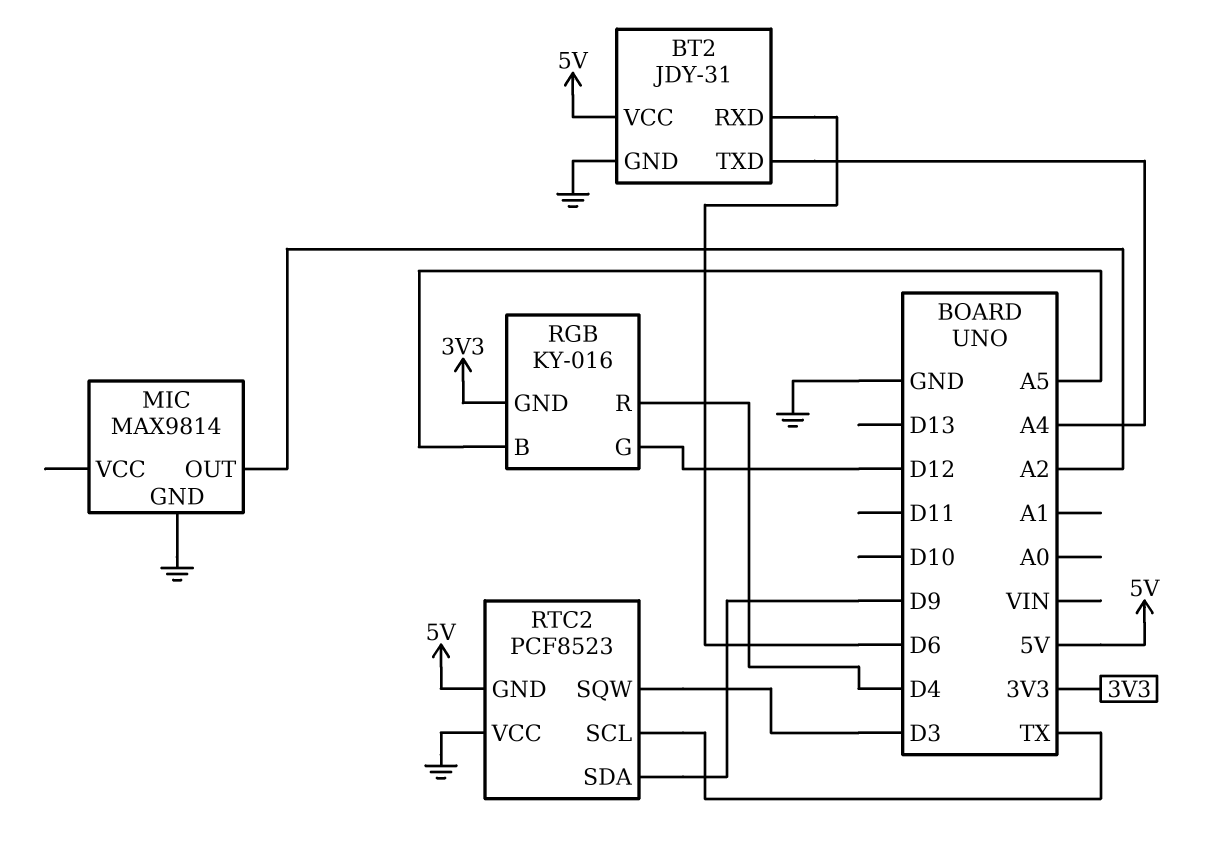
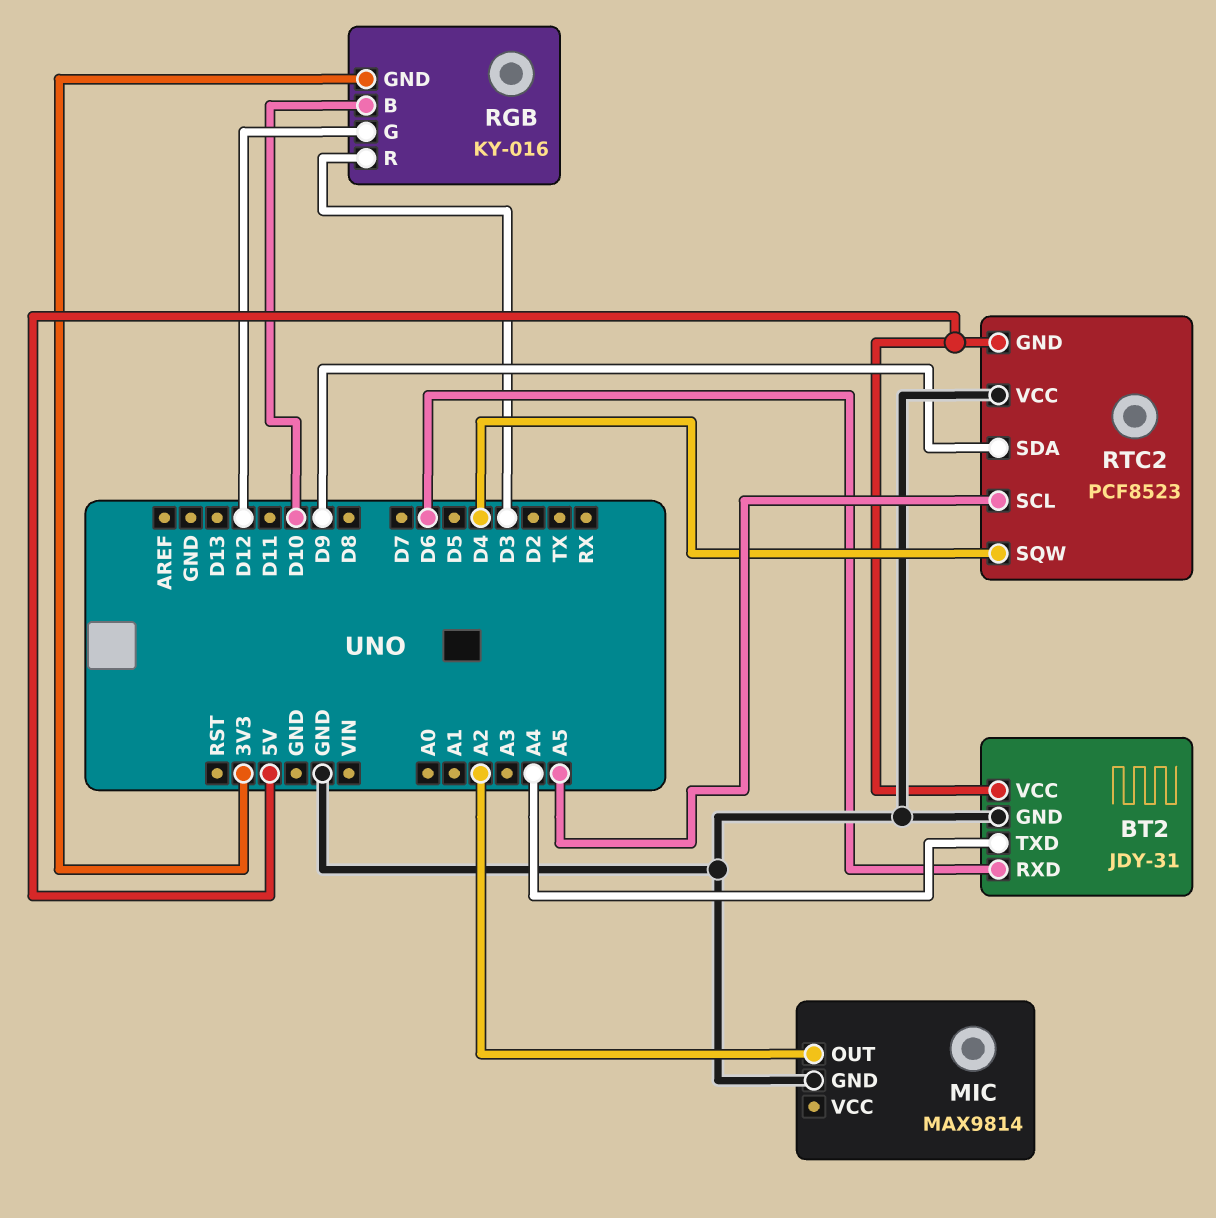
RGB pin B: A5 -> D10
RGB pin R: D4 -> D3
RTC2 pin SCL: TX -> A5
RTC2 pin SQW: D3 -> D4

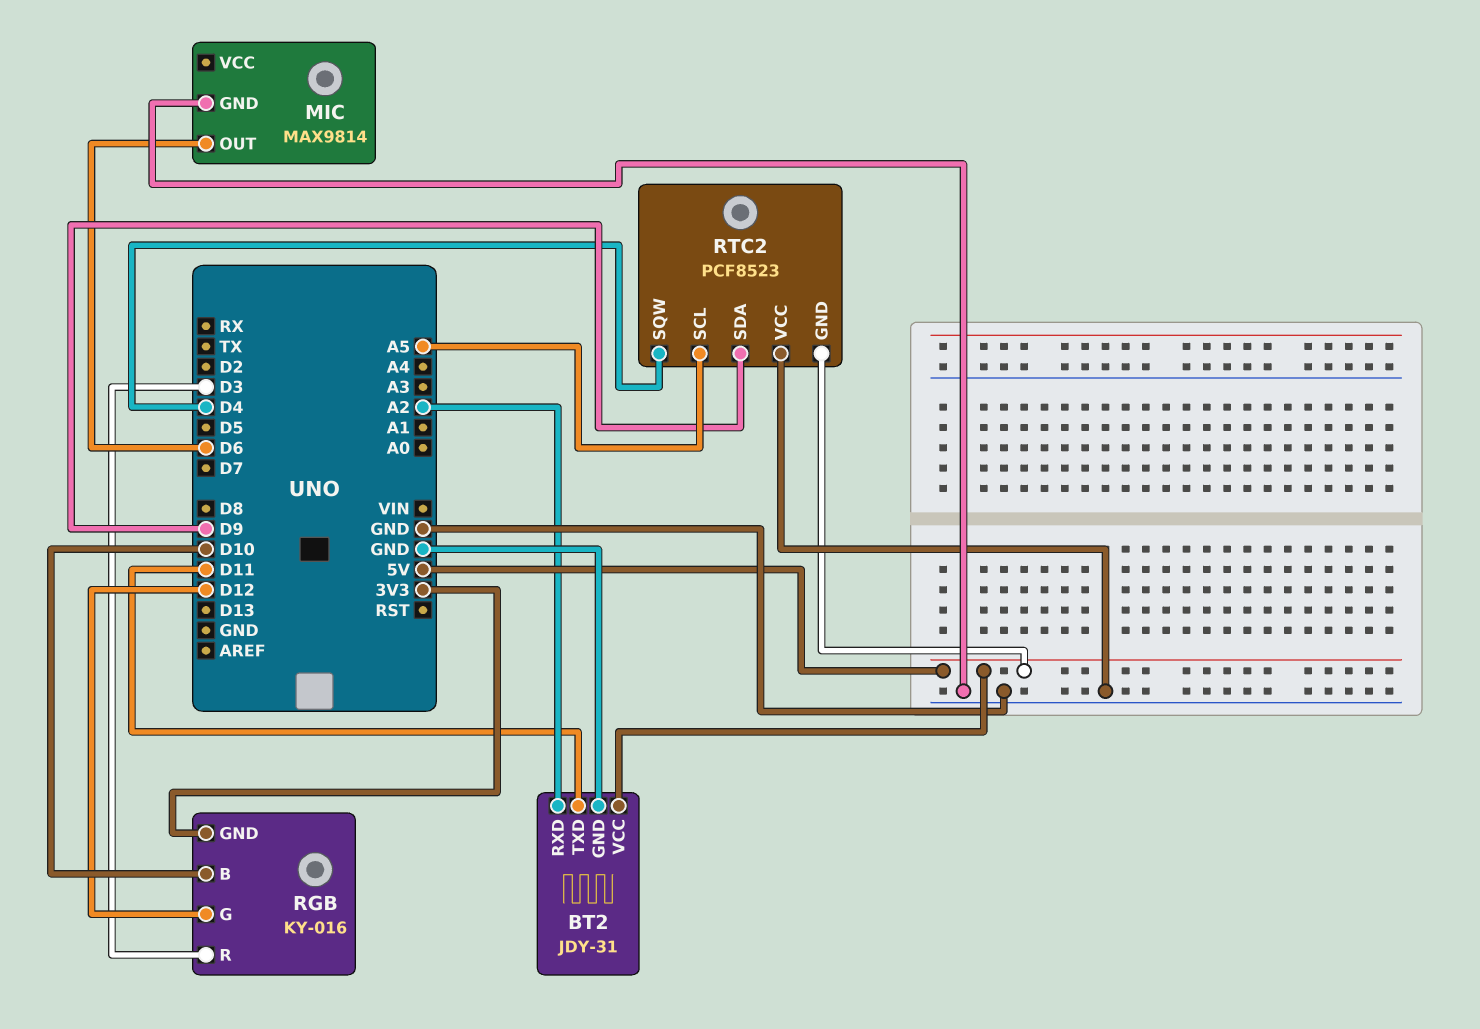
BT2 pin RXD: D6 -> A2
BT2 pin TXD: A4 -> D11
MIC pin OUT: A2 -> D6

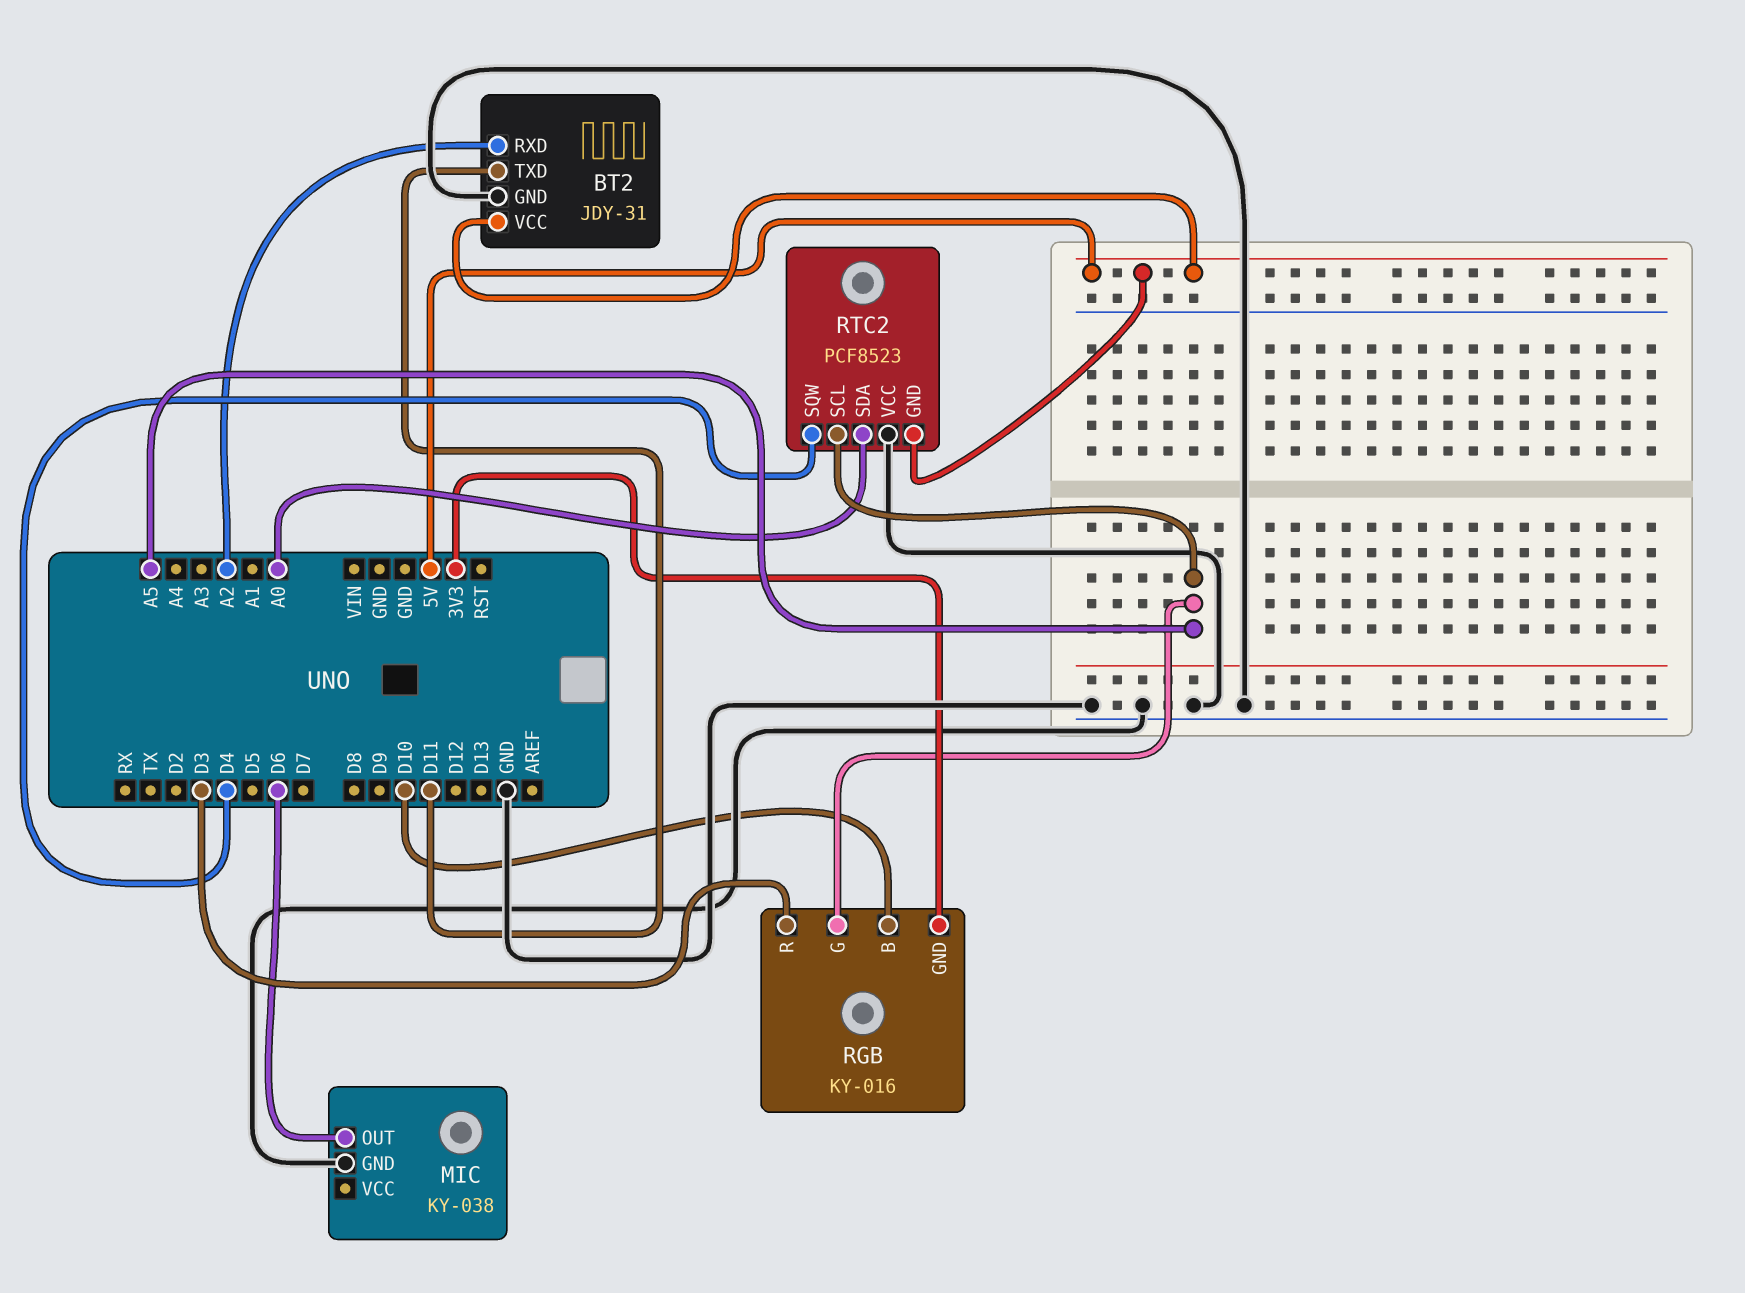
MIC: MAX9814 -> KY-038
RGB pin G: D12 -> A5
RTC2 pin SDA: D9 -> A0

